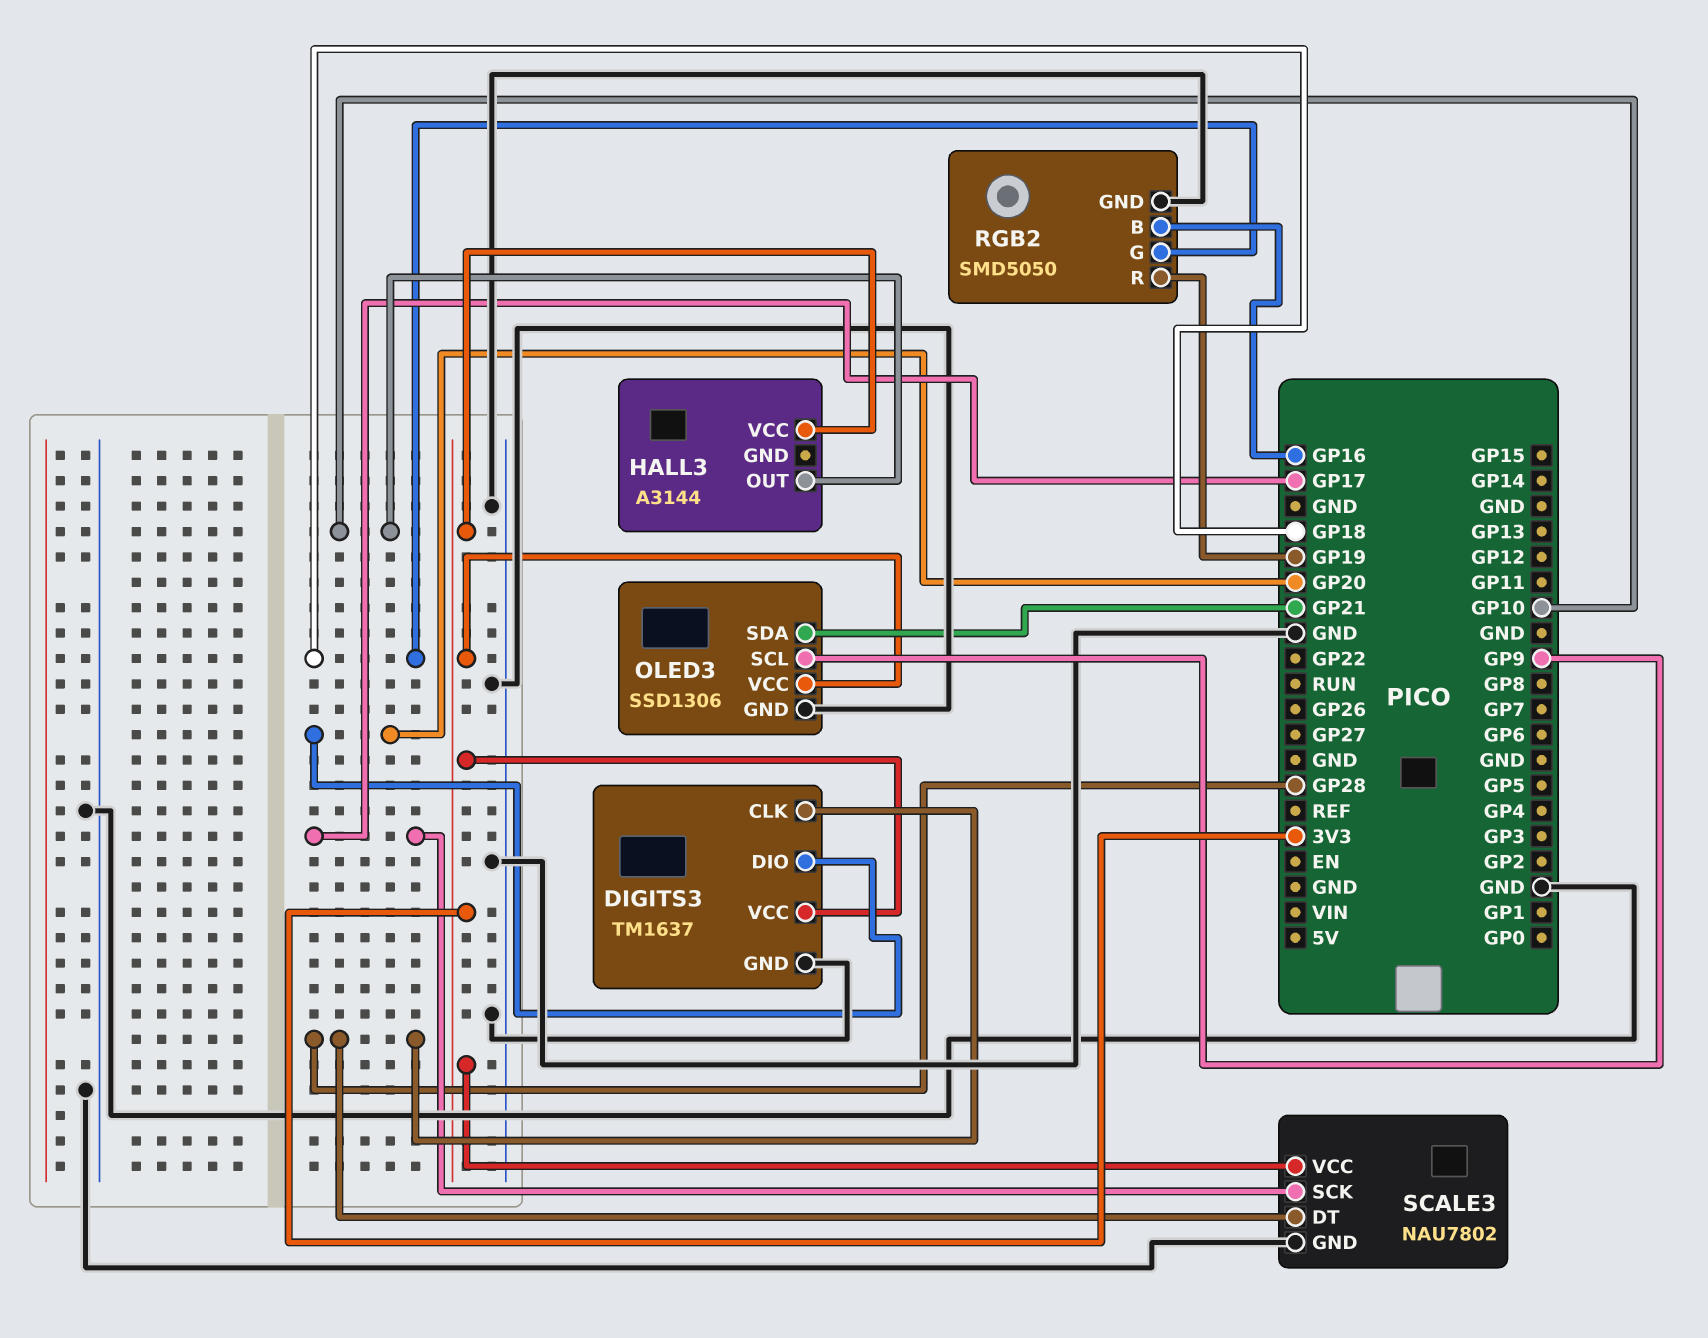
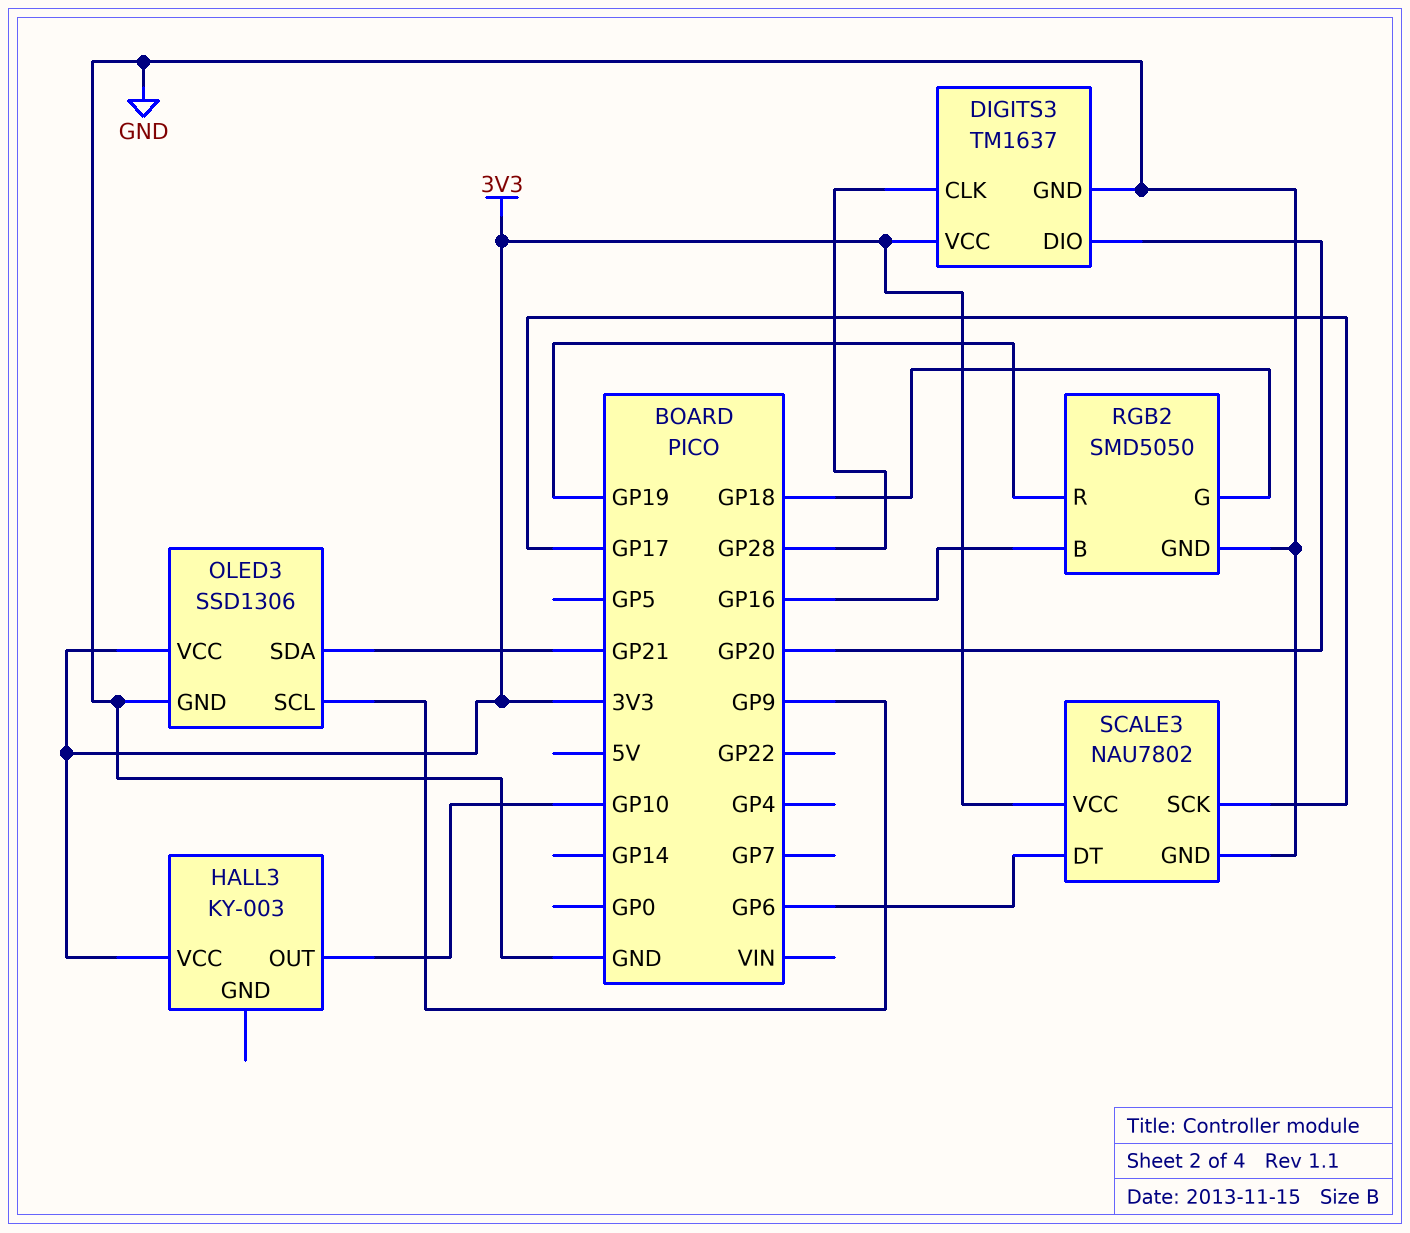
HALL3: A3144 -> KY-003
SCALE3 pin DT: GP28 -> GP6

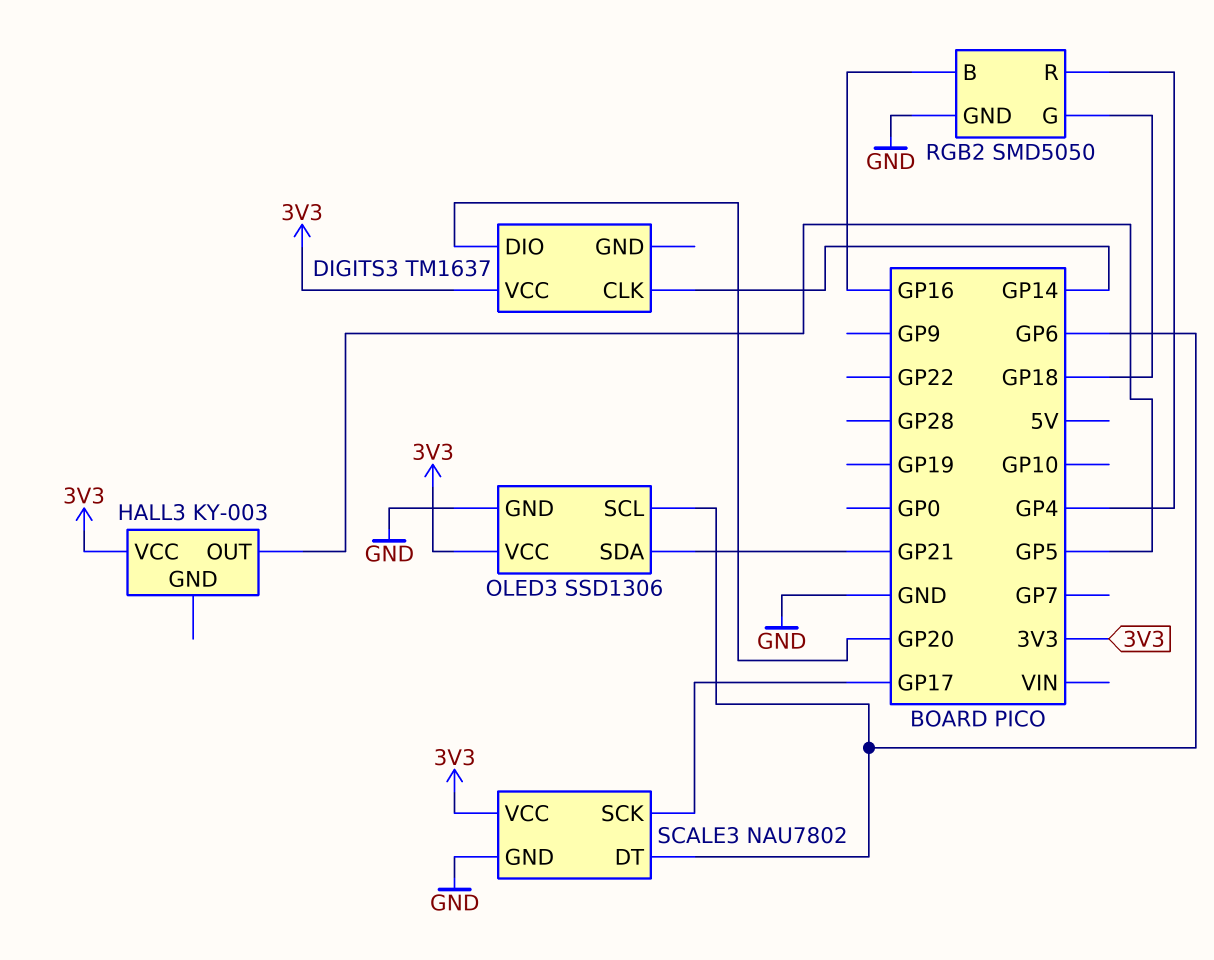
DIGITS3 pin CLK: GP28 -> GP14
DIGITS3 pin GND: GND -> none
HALL3 pin OUT: GP10 -> GP5
OLED3 pin SCL: GP9 -> GP6
RGB2 pin R: GP19 -> GP4

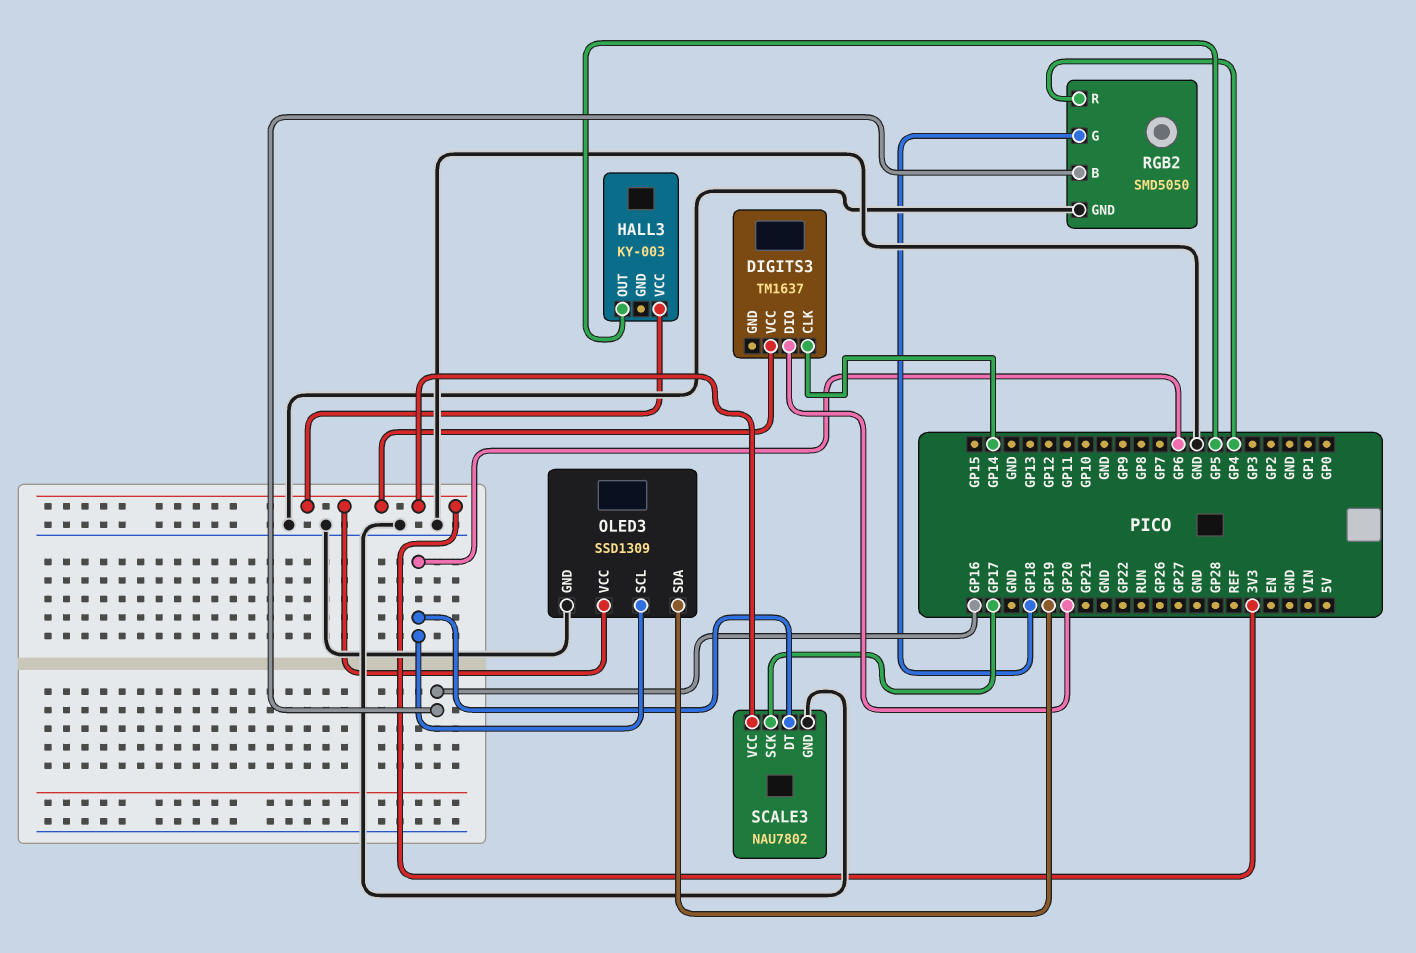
OLED3: SSD1306 -> SSD1309
OLED3 pin SDA: GP21 -> GP19

